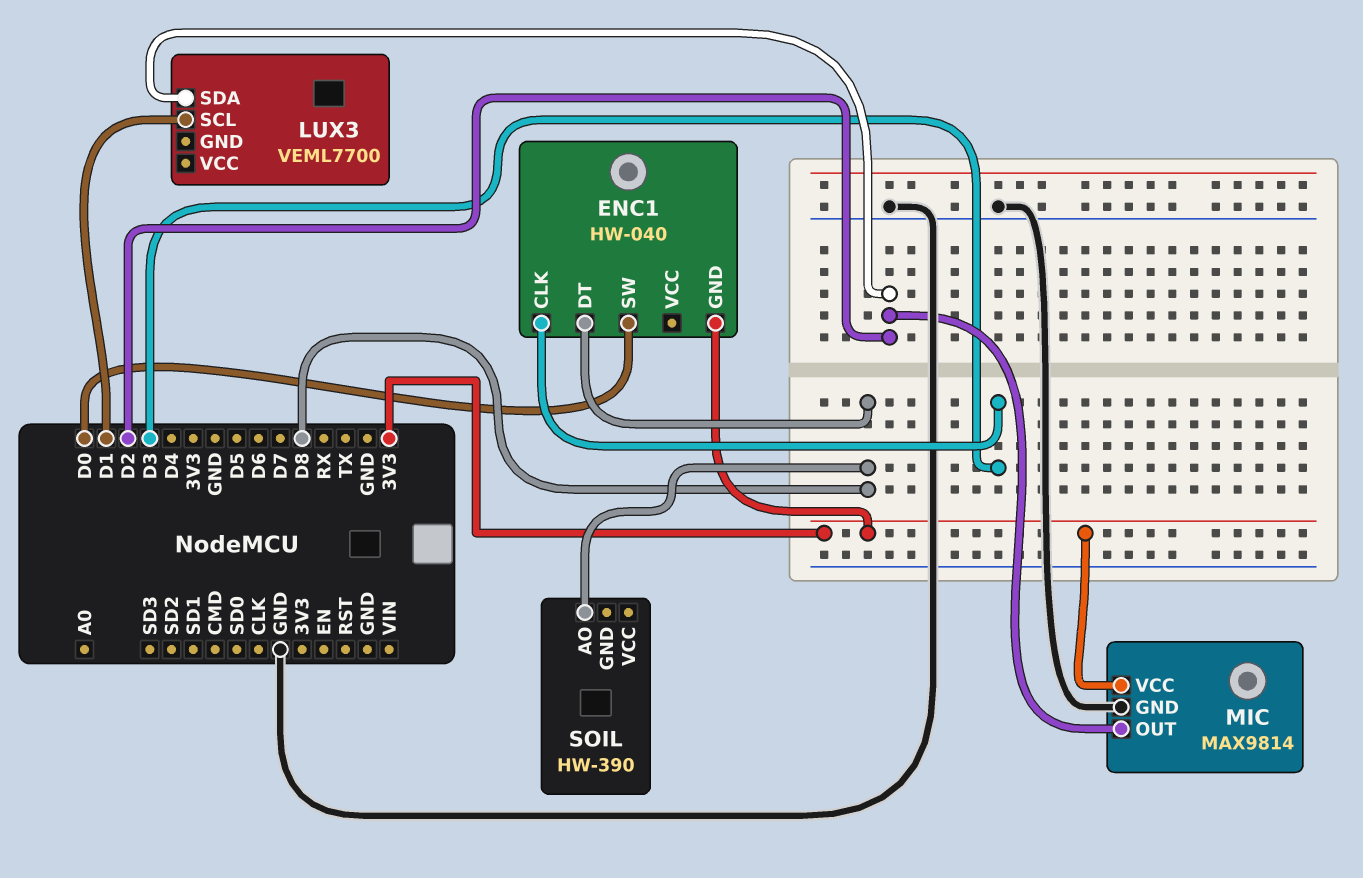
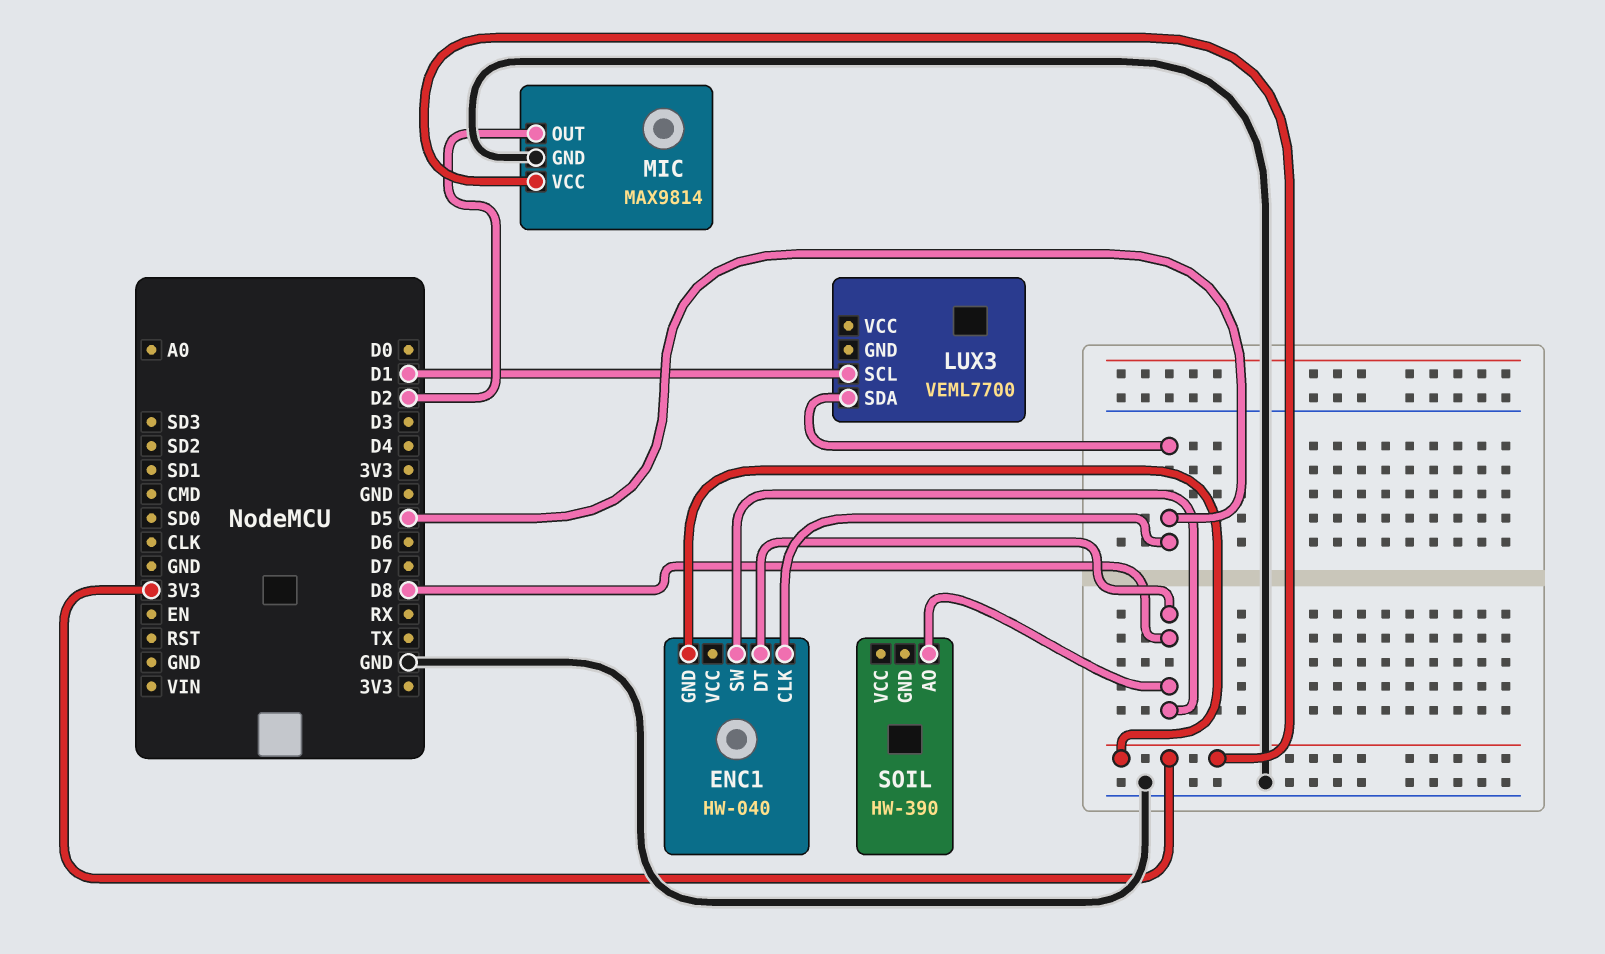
ENC1 pin CLK: D3 -> D5
ENC1 pin SW: D0 -> D8
LUX3 pin SDA: D2 -> D5

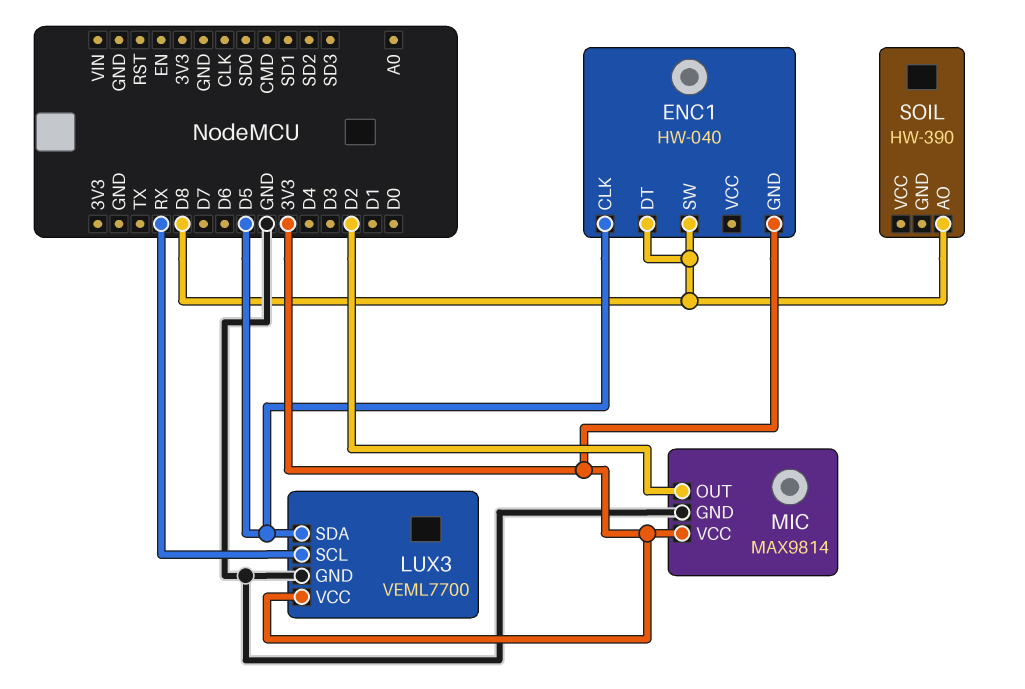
LUX3 pin GND: none -> GND
LUX3 pin SCL: D1 -> RX
LUX3 pin VCC: none -> 3V3

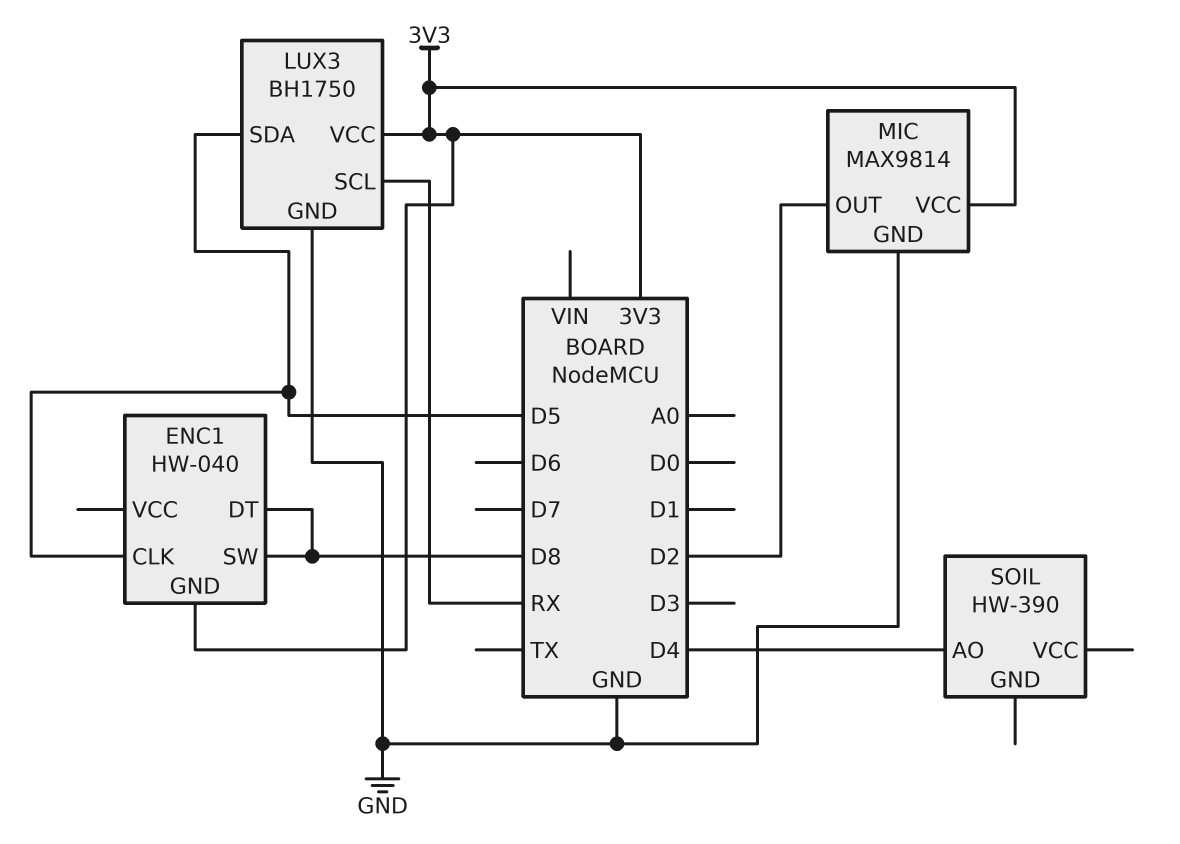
LUX3: VEML7700 -> BH1750
SOIL pin AO: D8 -> D4

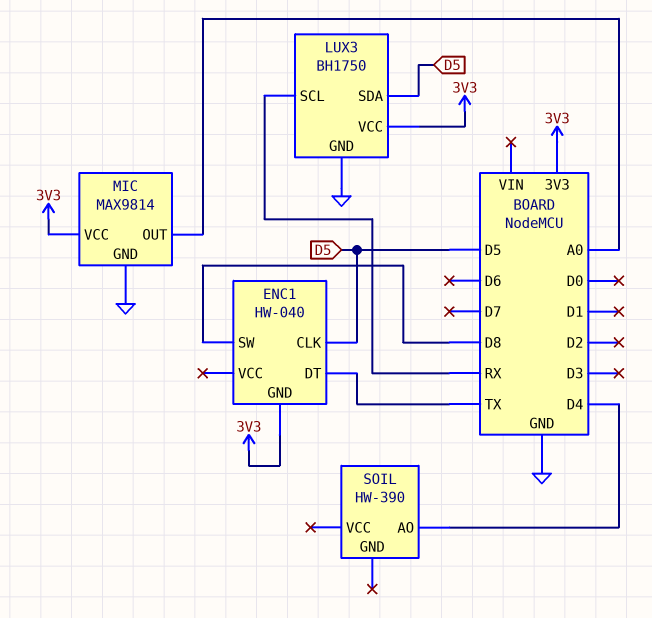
ENC1 pin DT: D8 -> TX
MIC pin OUT: D2 -> A0

